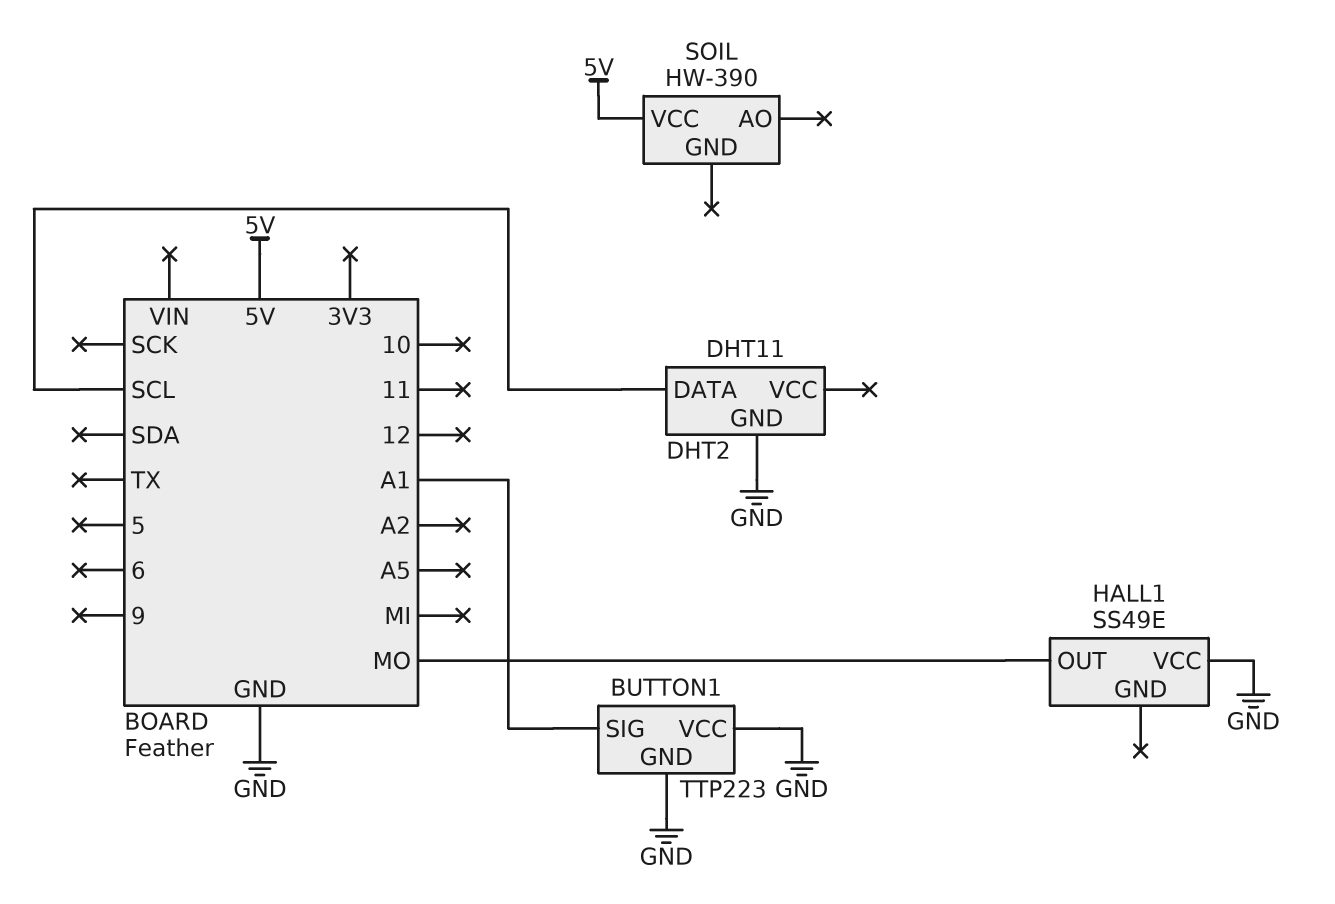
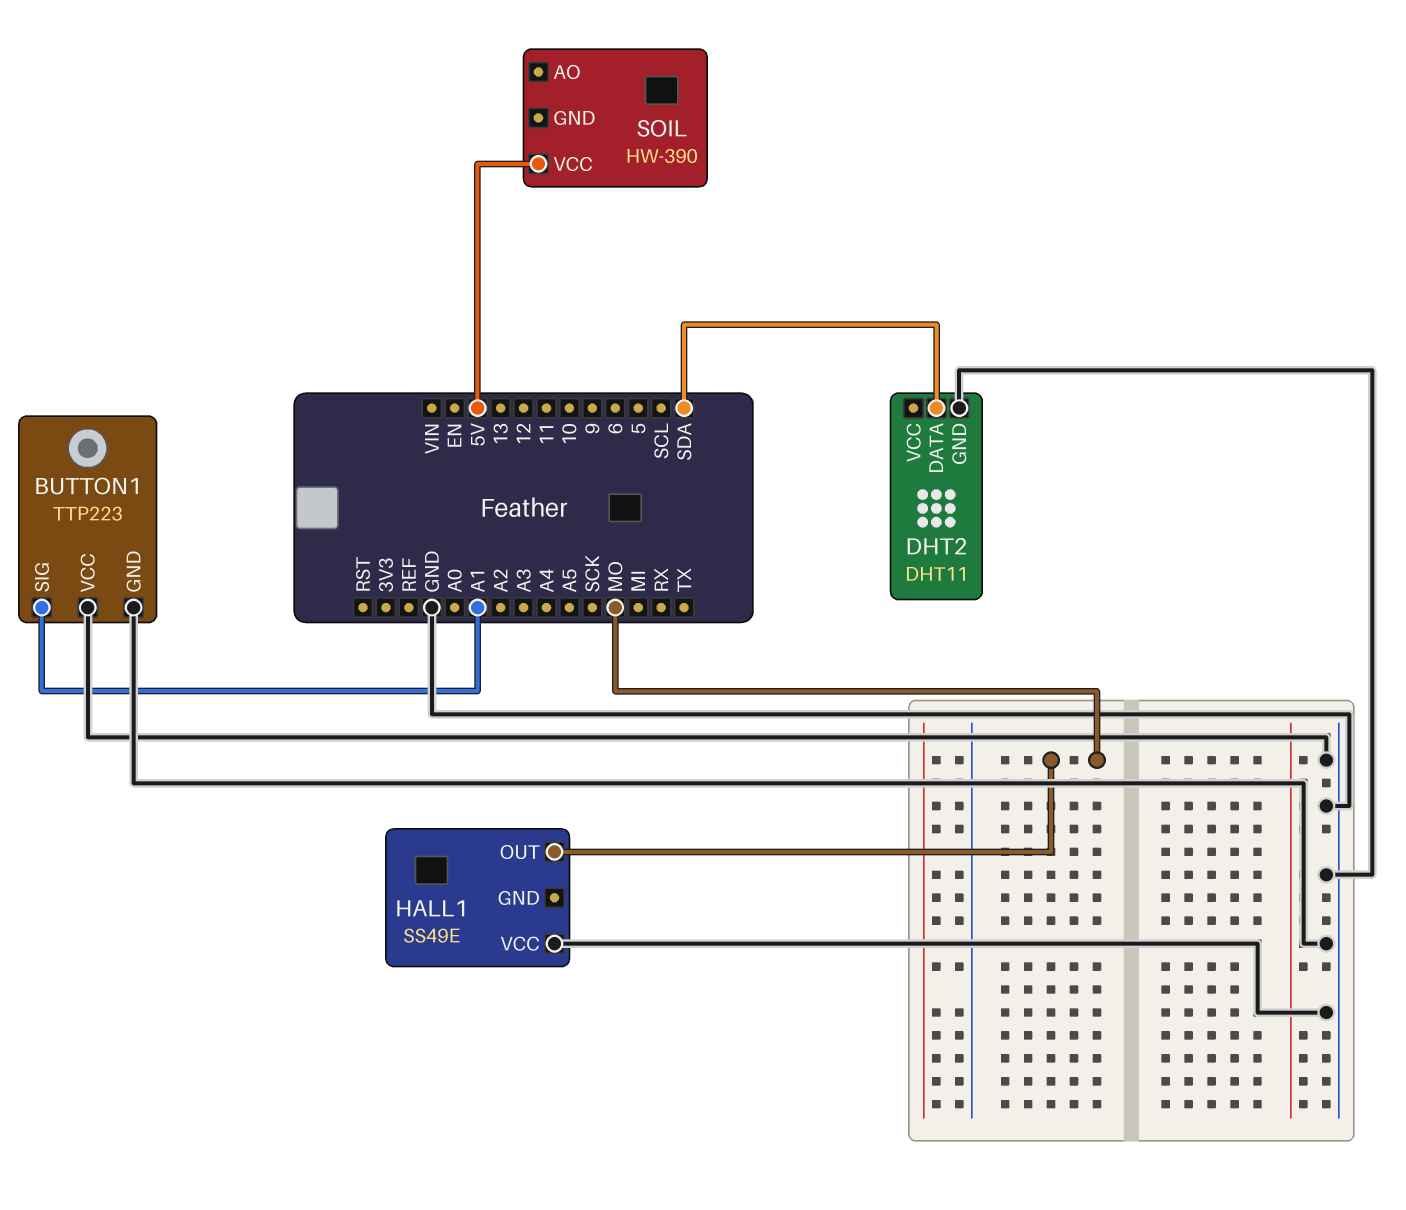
DHT2 pin DATA: SCL -> SDA

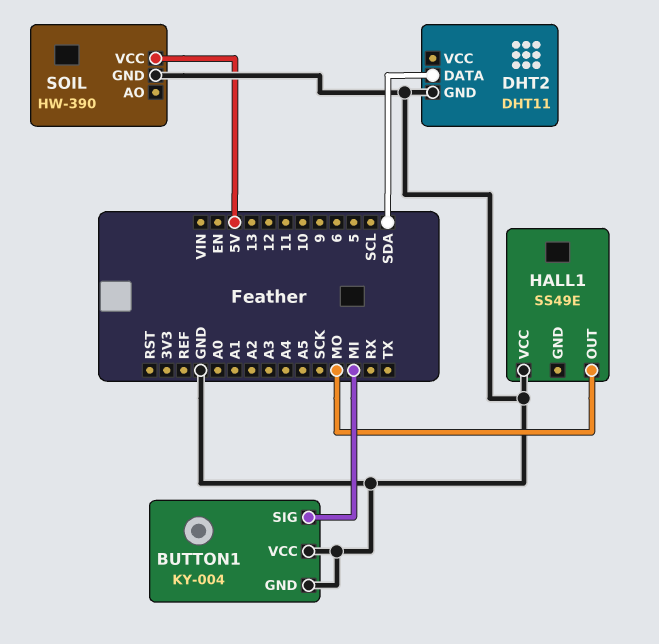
BUTTON1: TTP223 -> KY-004
BUTTON1 pin SIG: A1 -> MI
SOIL pin GND: none -> GND

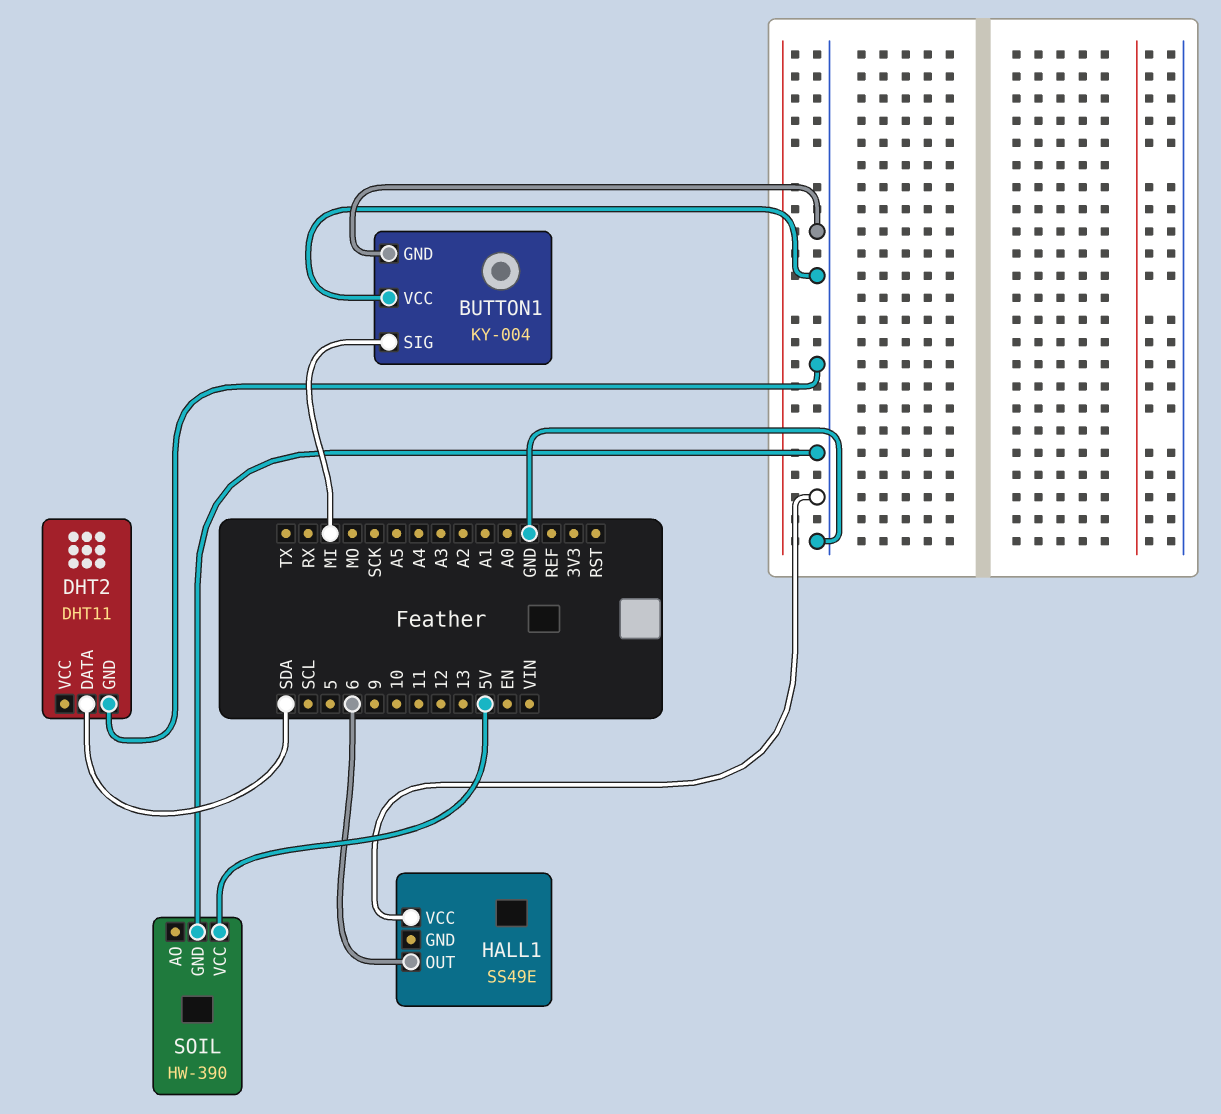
HALL1 pin OUT: MO -> 6

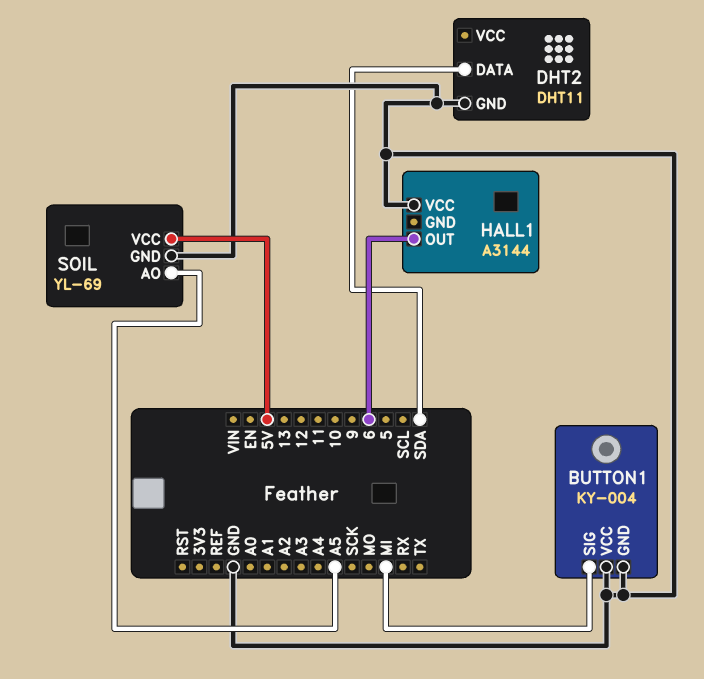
HALL1: SS49E -> A3144
SOIL: HW-390 -> YL-69
SOIL pin AO: none -> A5

